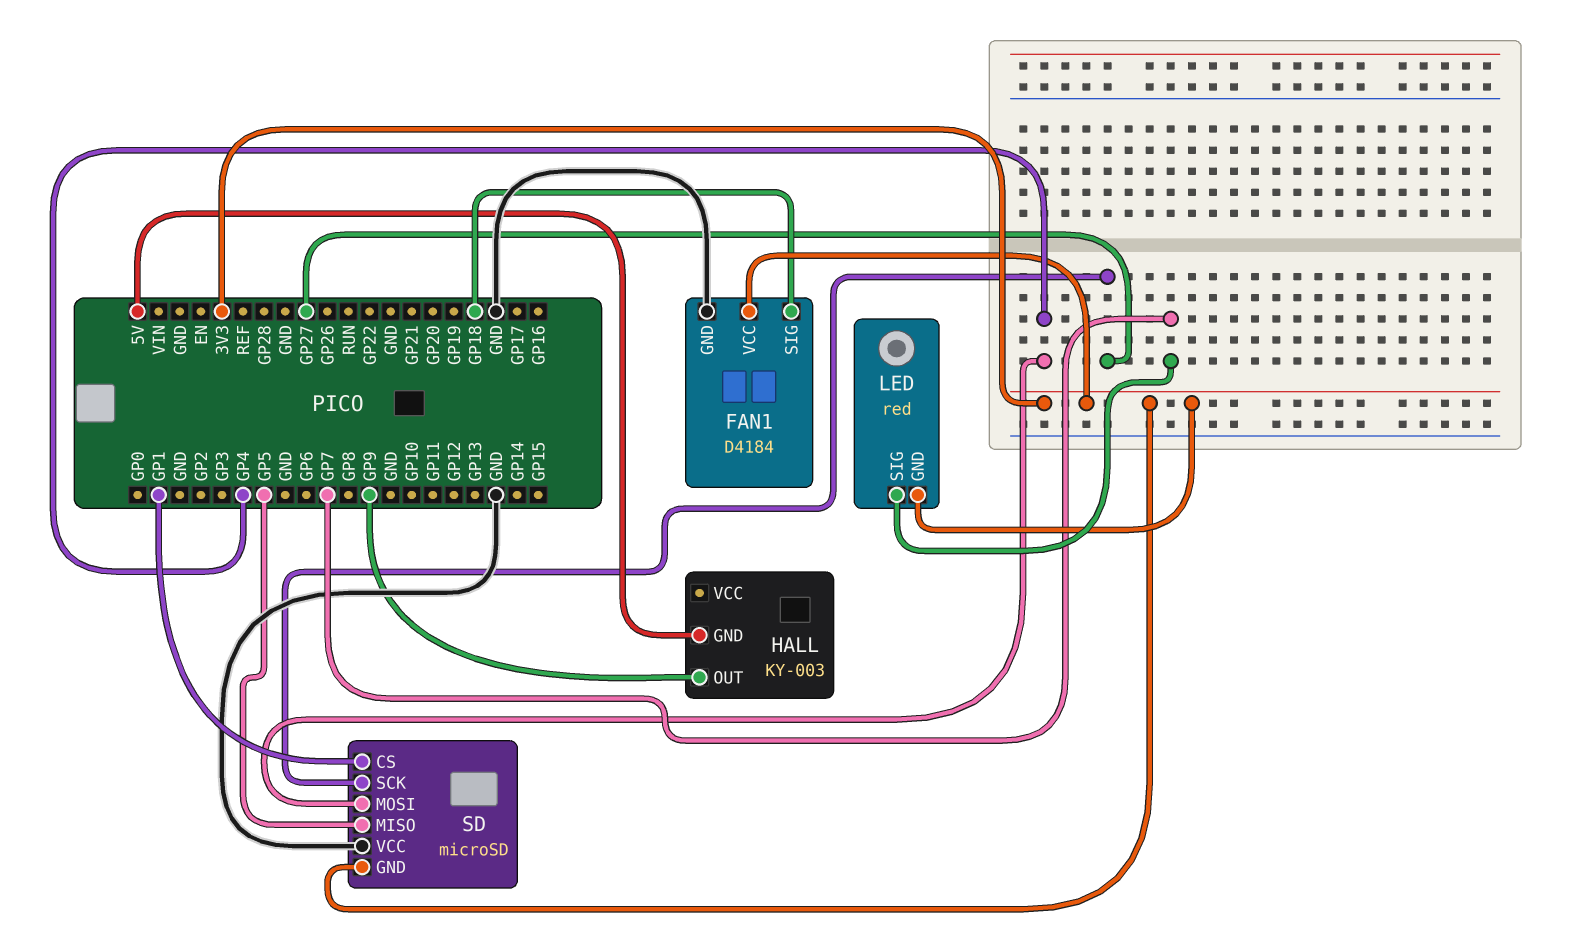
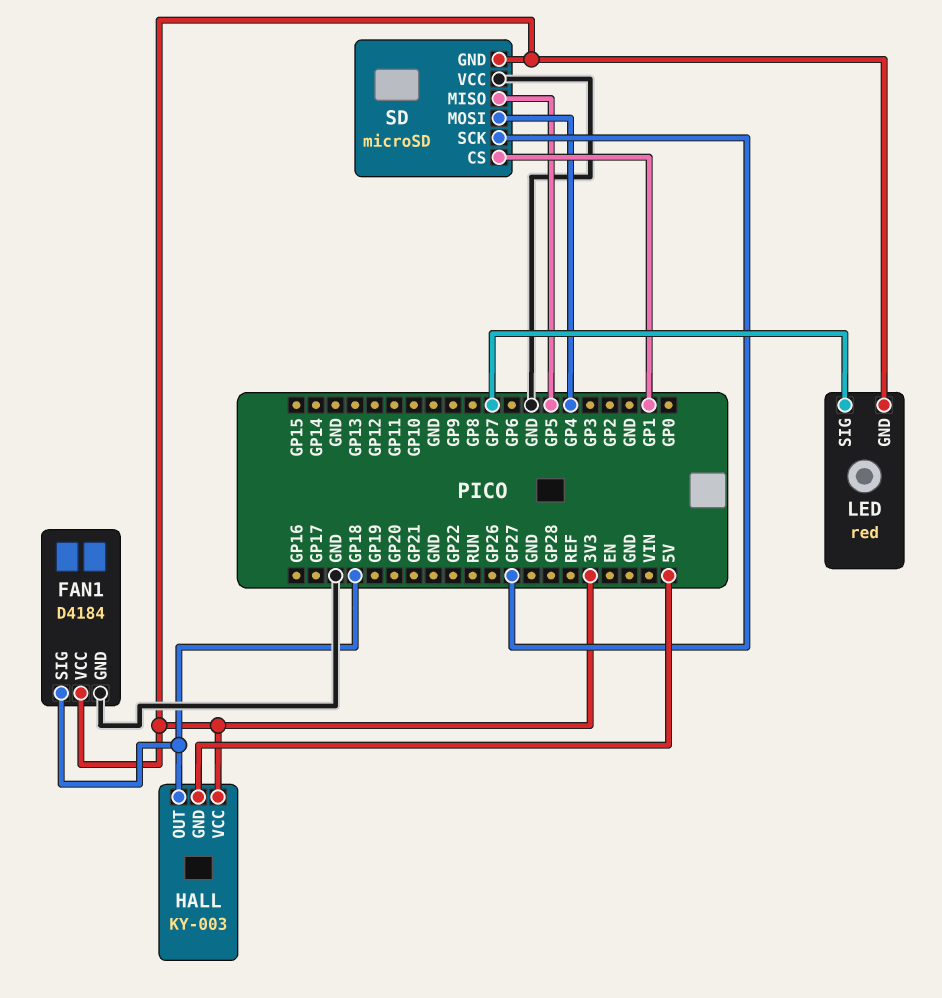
HALL pin OUT: GP9 -> GP18
HALL pin VCC: none -> 3V3

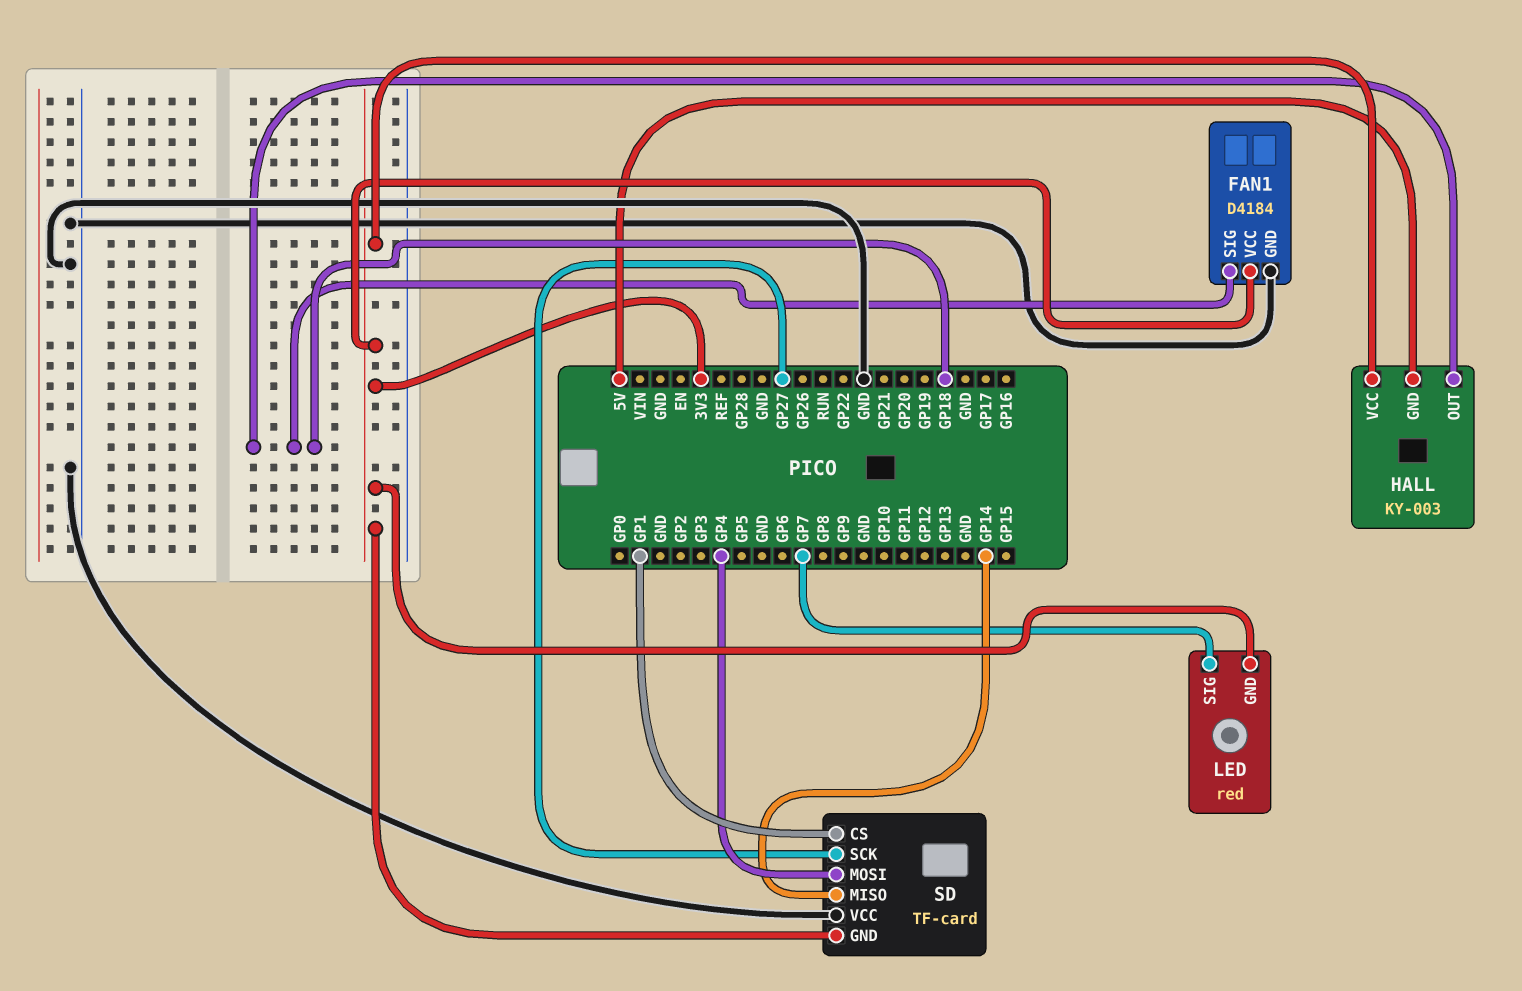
SD: microSD -> TF-card
SD pin MISO: GP5 -> GP14

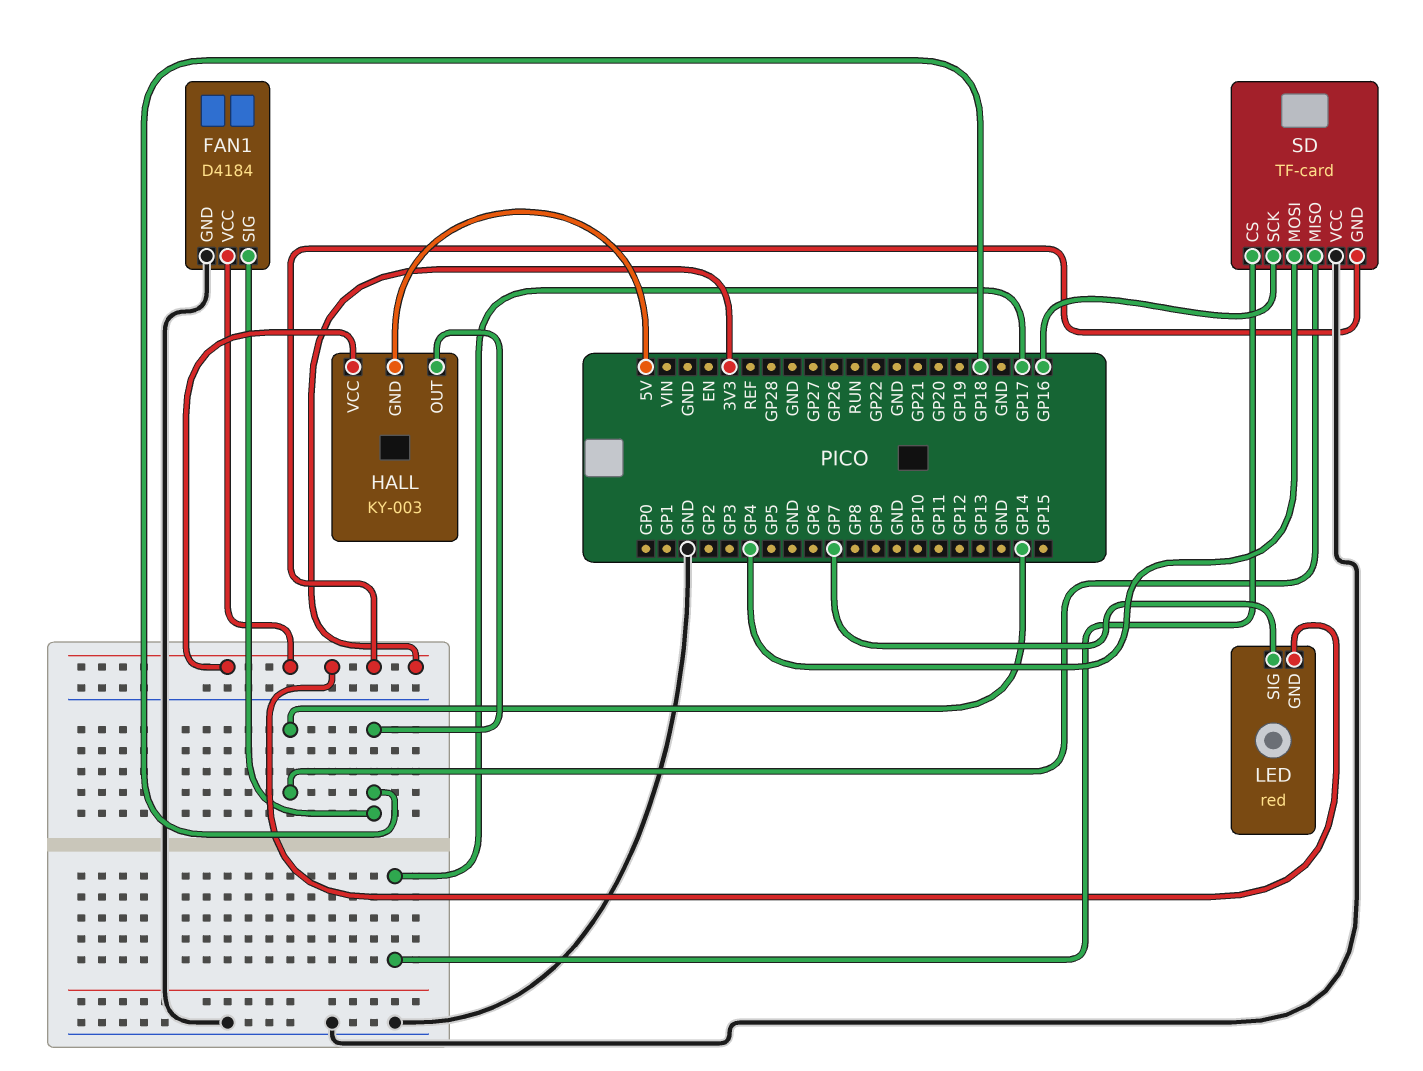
SD pin CS: GP1 -> GP17
SD pin SCK: GP27 -> GP16

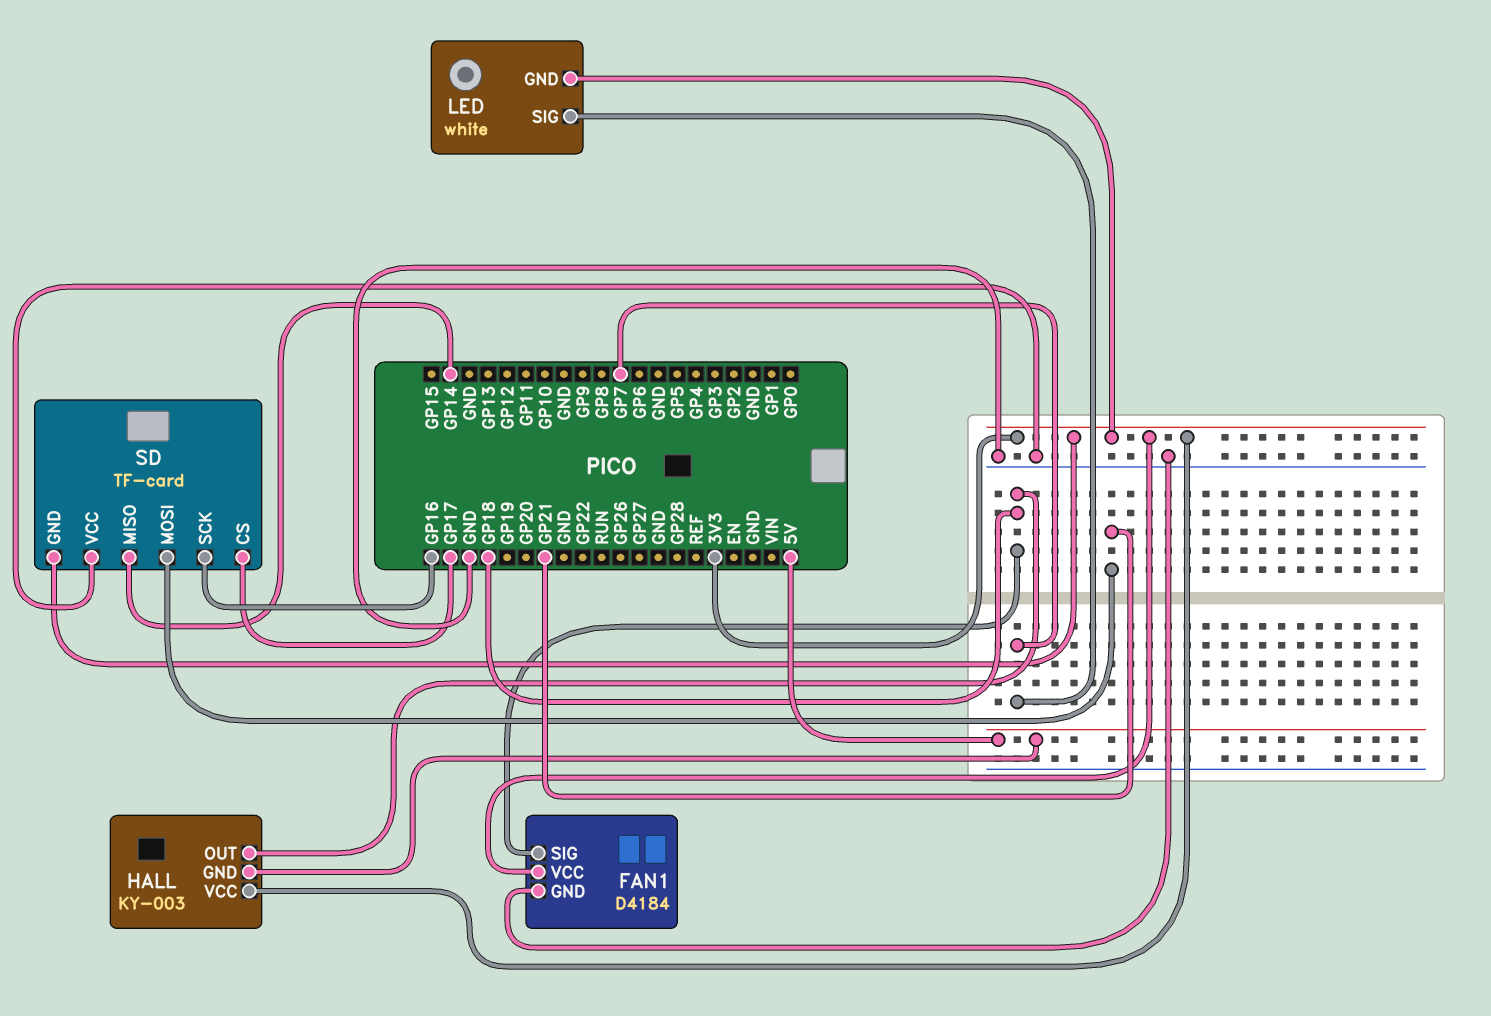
LED: red -> white
SD pin MOSI: GP4 -> GP21

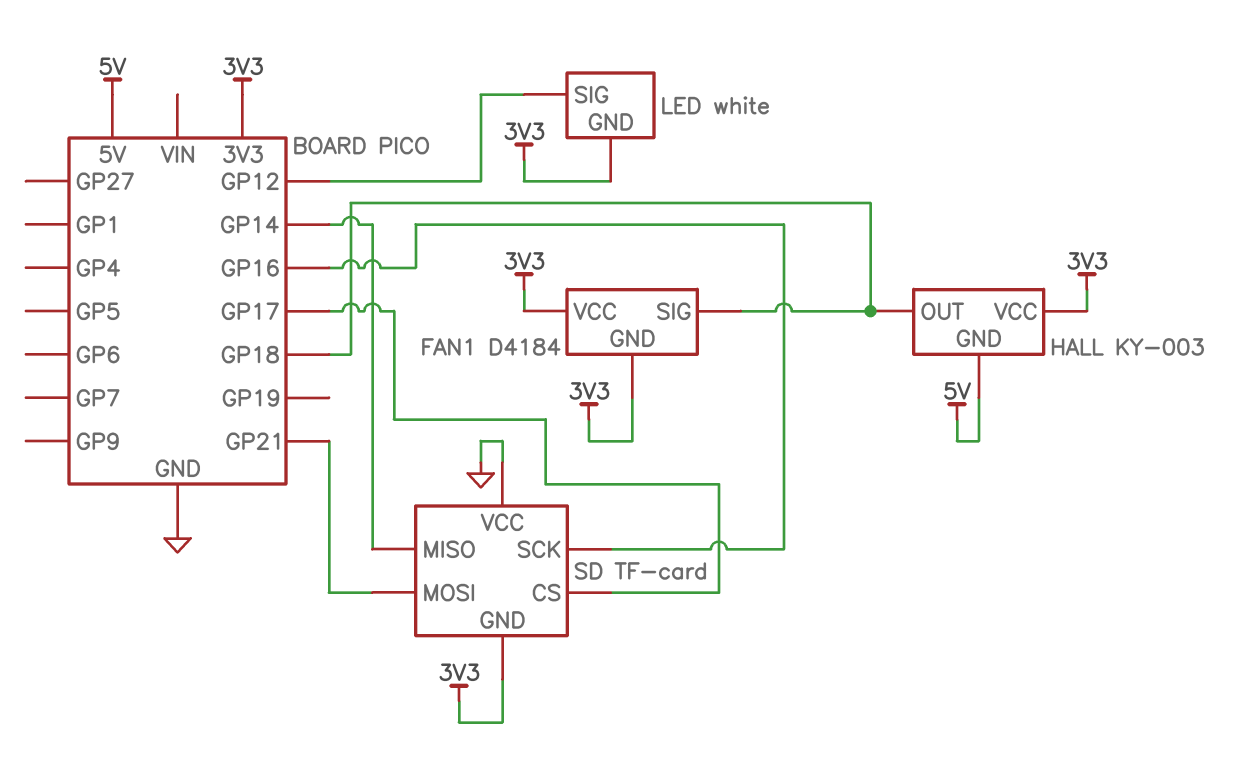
FAN1 pin GND: GND -> 3V3
LED pin SIG: GP7 -> GP12

